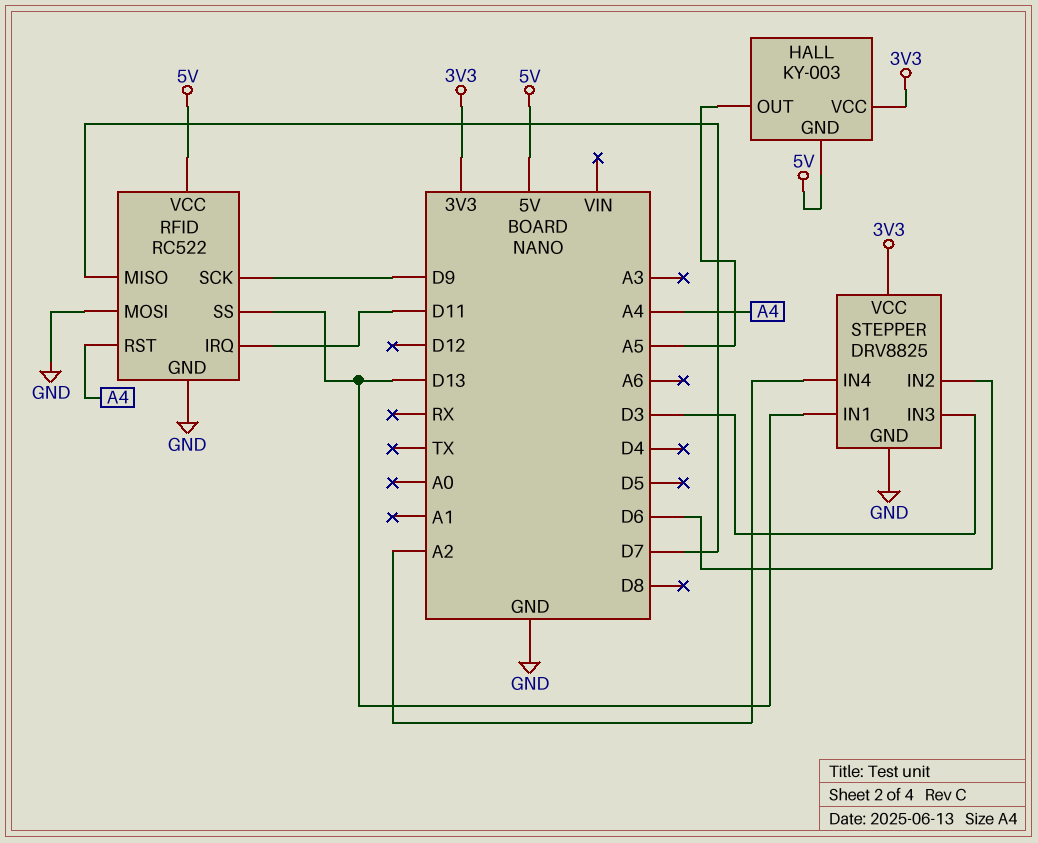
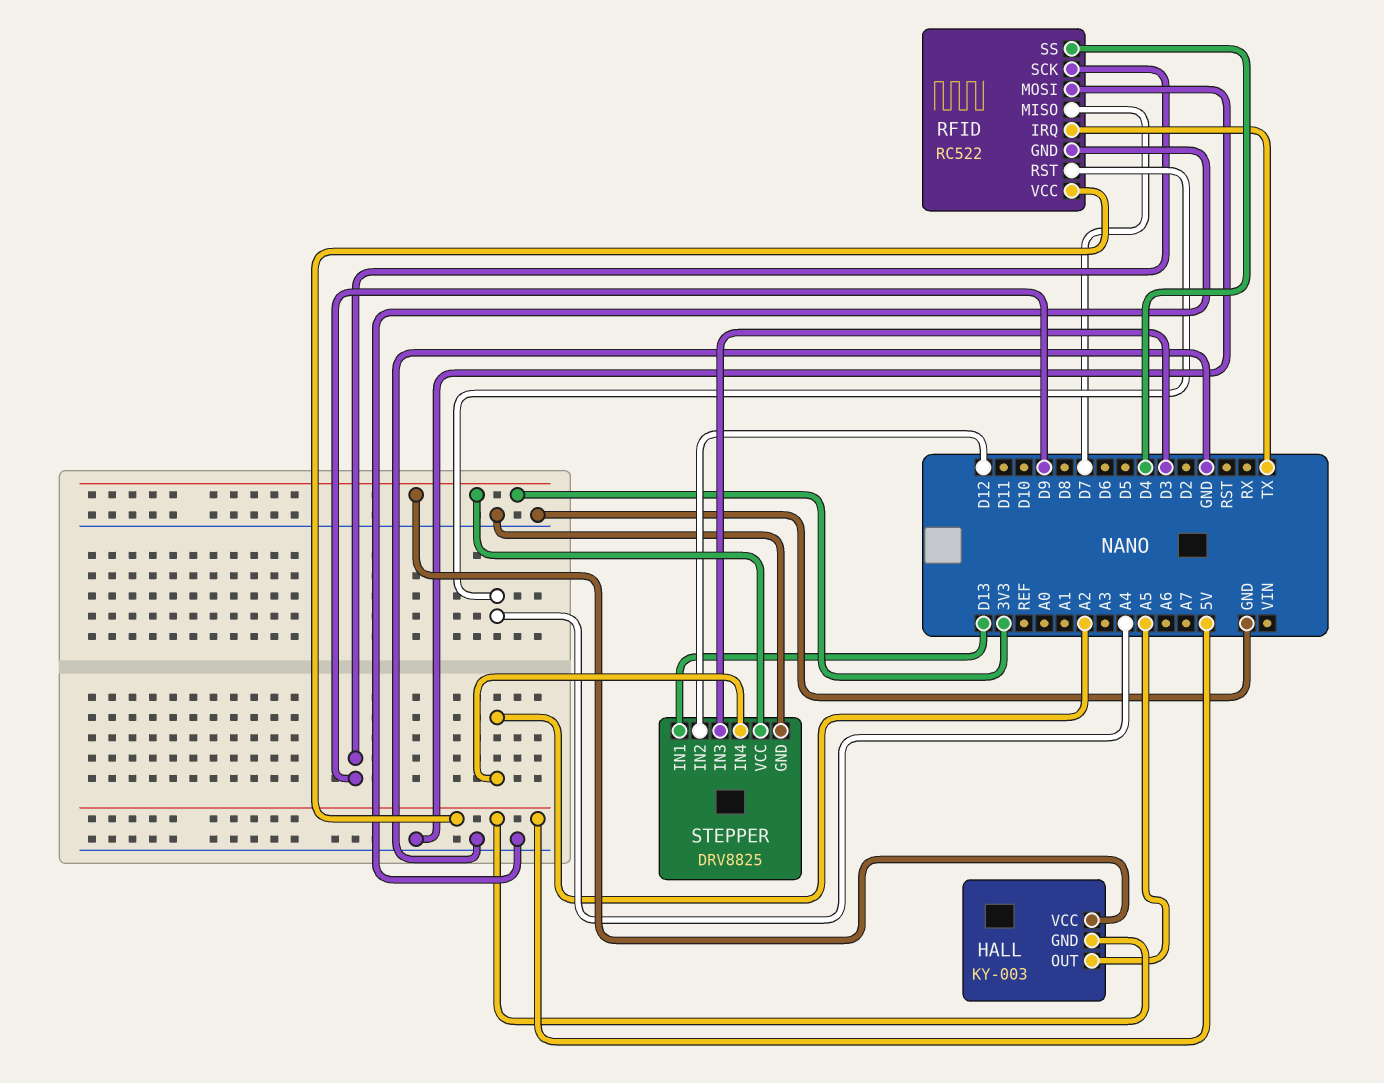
RFID pin IRQ: D11 -> TX
RFID pin SS: D13 -> D4
STEPPER pin IN2: D6 -> D12

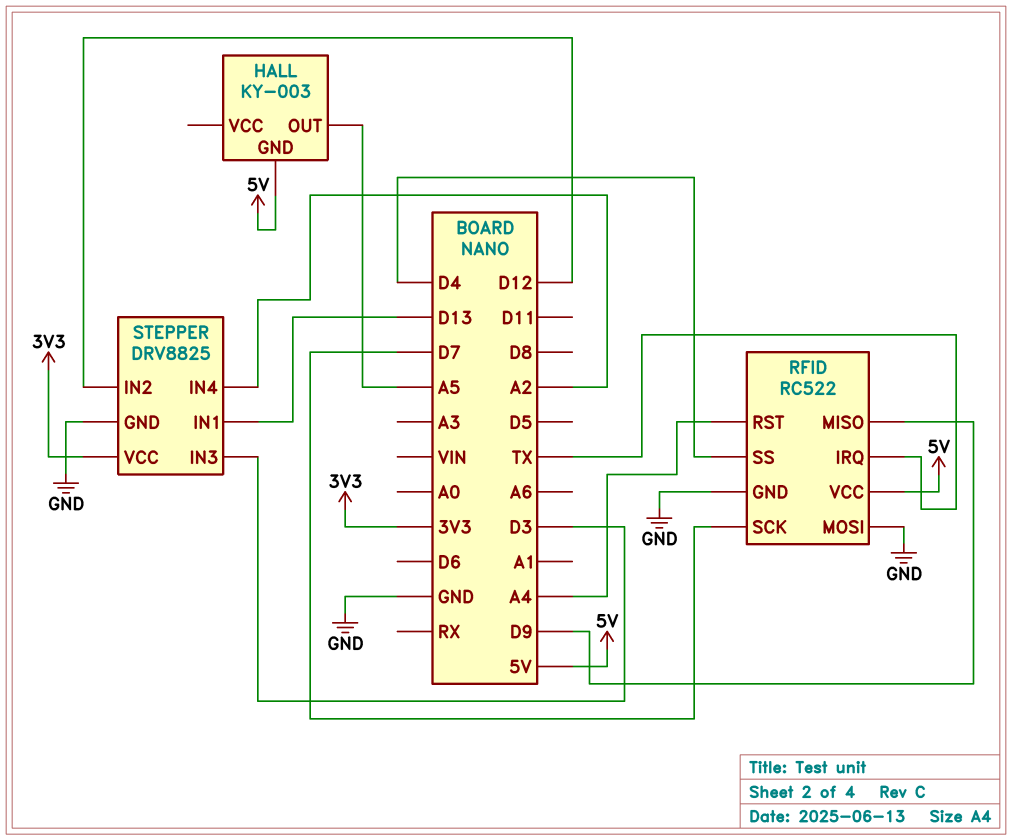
HALL pin VCC: 3V3 -> none
RFID pin MISO: D7 -> D9
RFID pin SCK: D9 -> D7

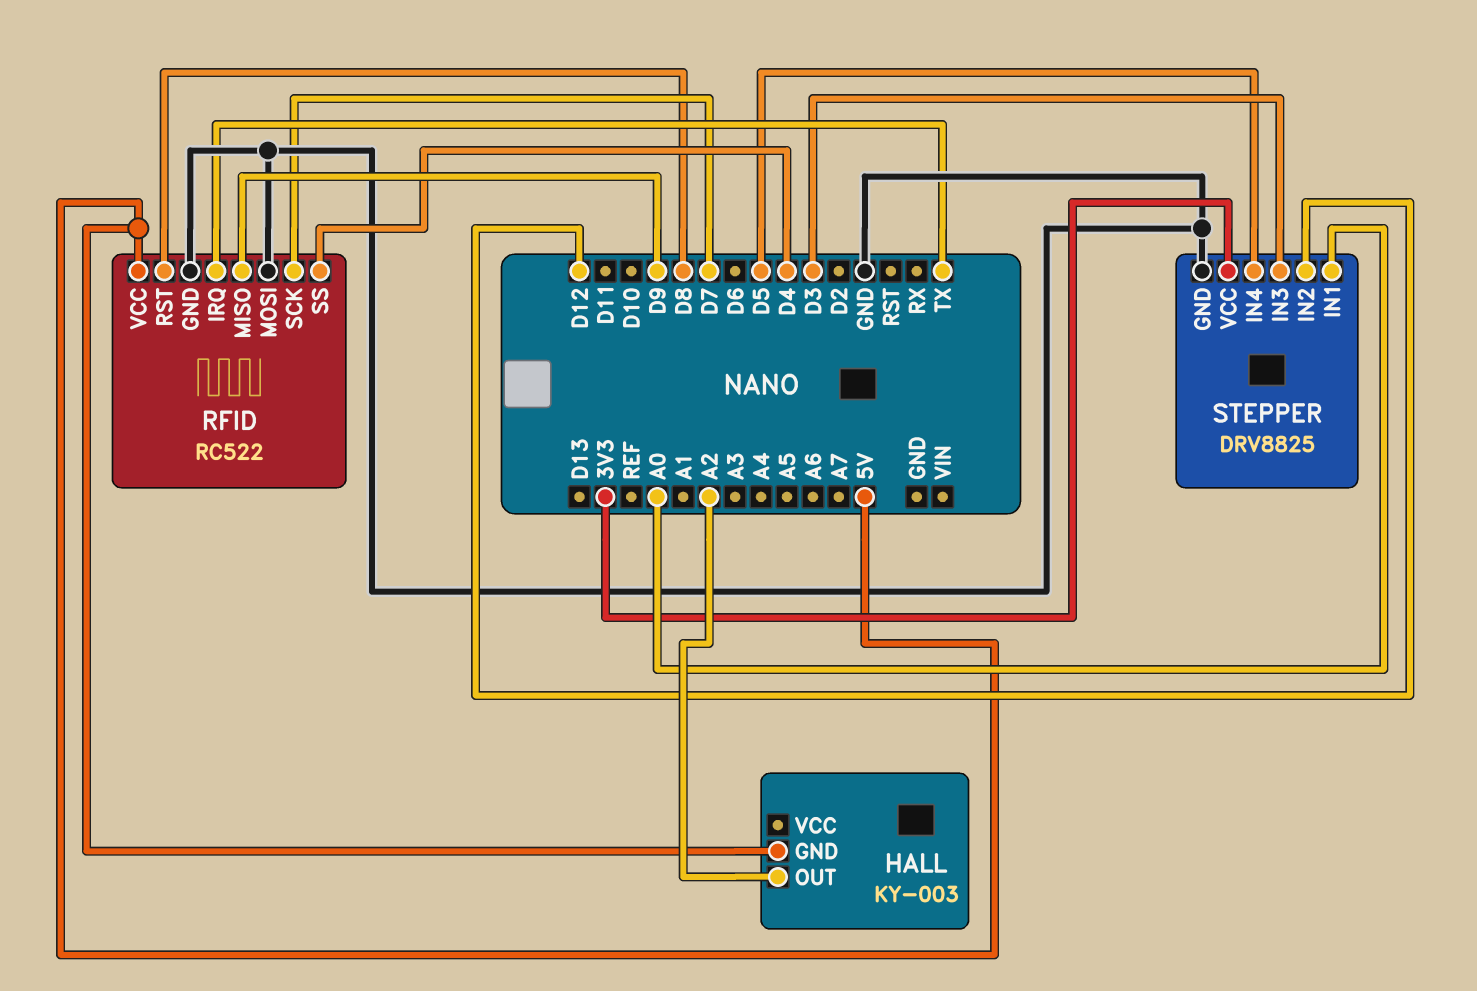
HALL pin OUT: A5 -> A2
RFID pin RST: A4 -> D8
STEPPER pin IN1: D13 -> A0
STEPPER pin IN4: A2 -> D5

